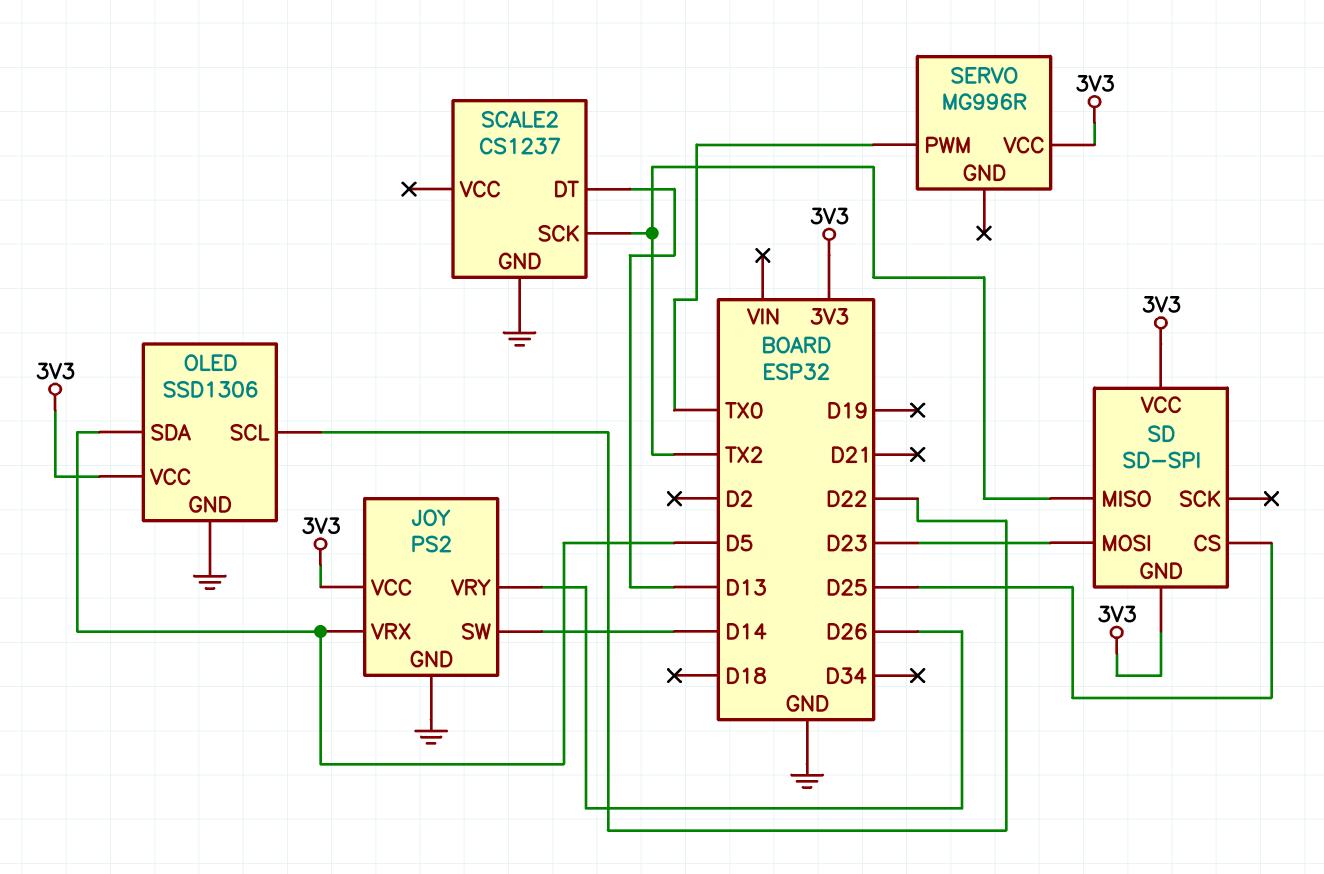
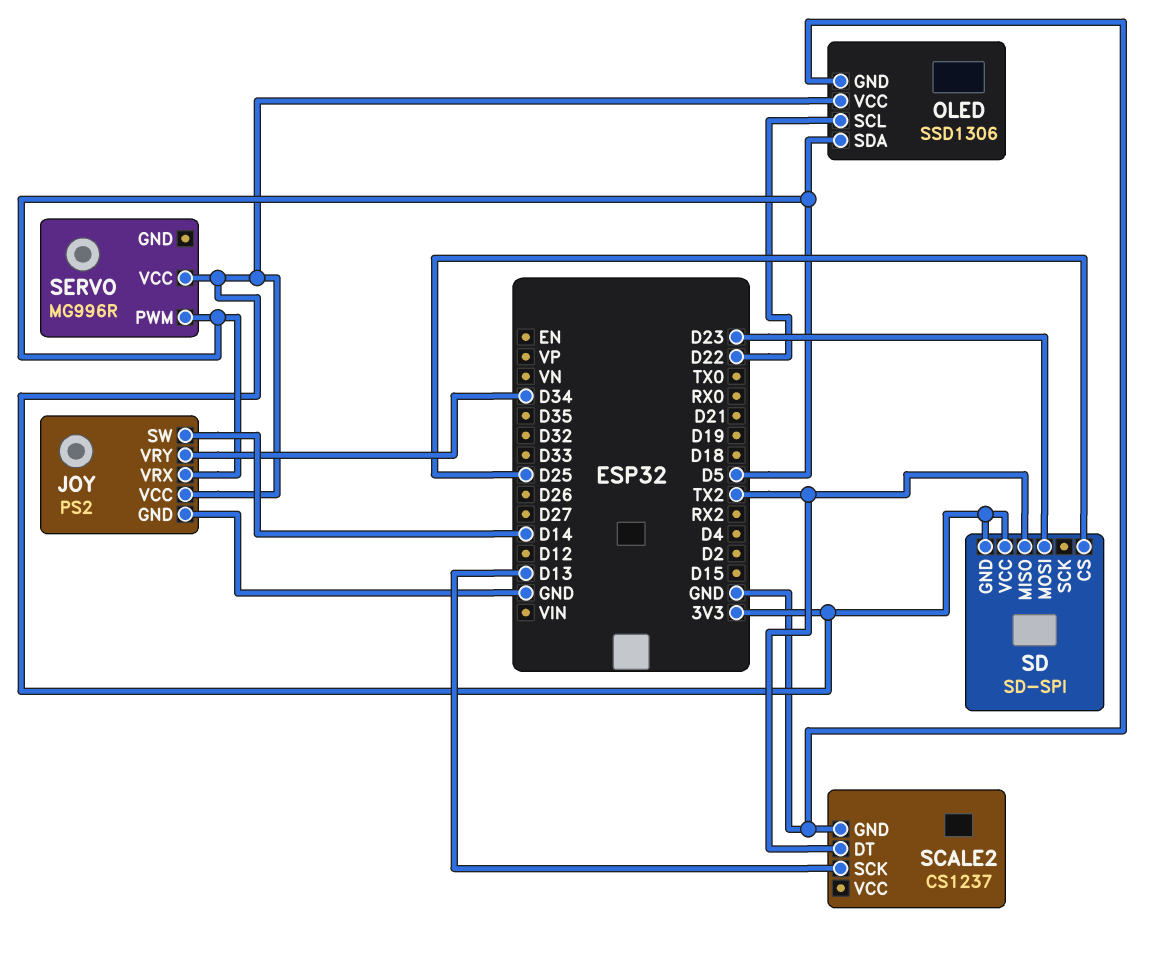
JOY pin VRY: D26 -> D34
SCALE2 pin DT: D13 -> TX2
SCALE2 pin SCK: TX2 -> D13
SERVO pin PWM: TX0 -> D5

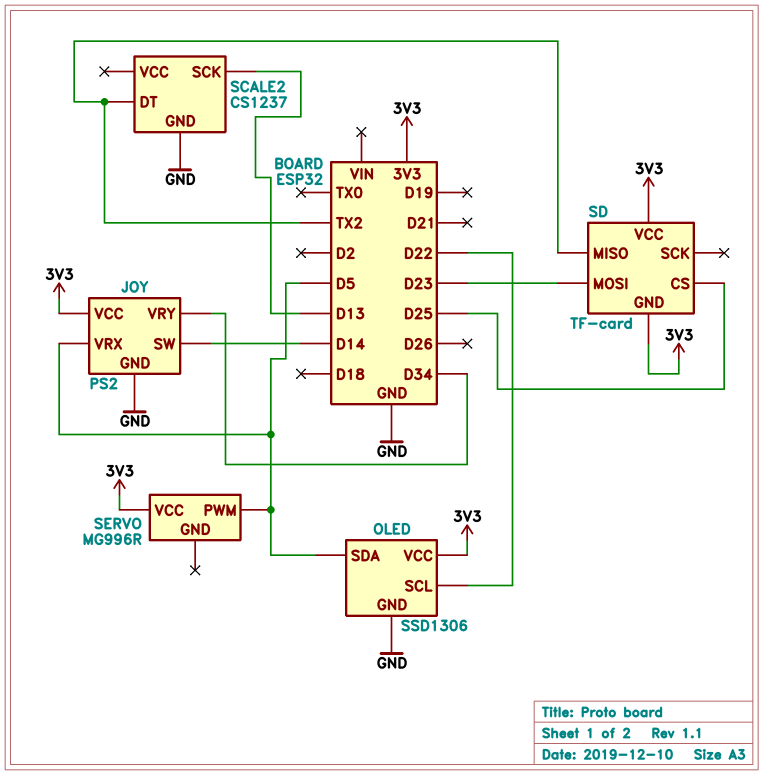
SD: SD-SPI -> TF-card

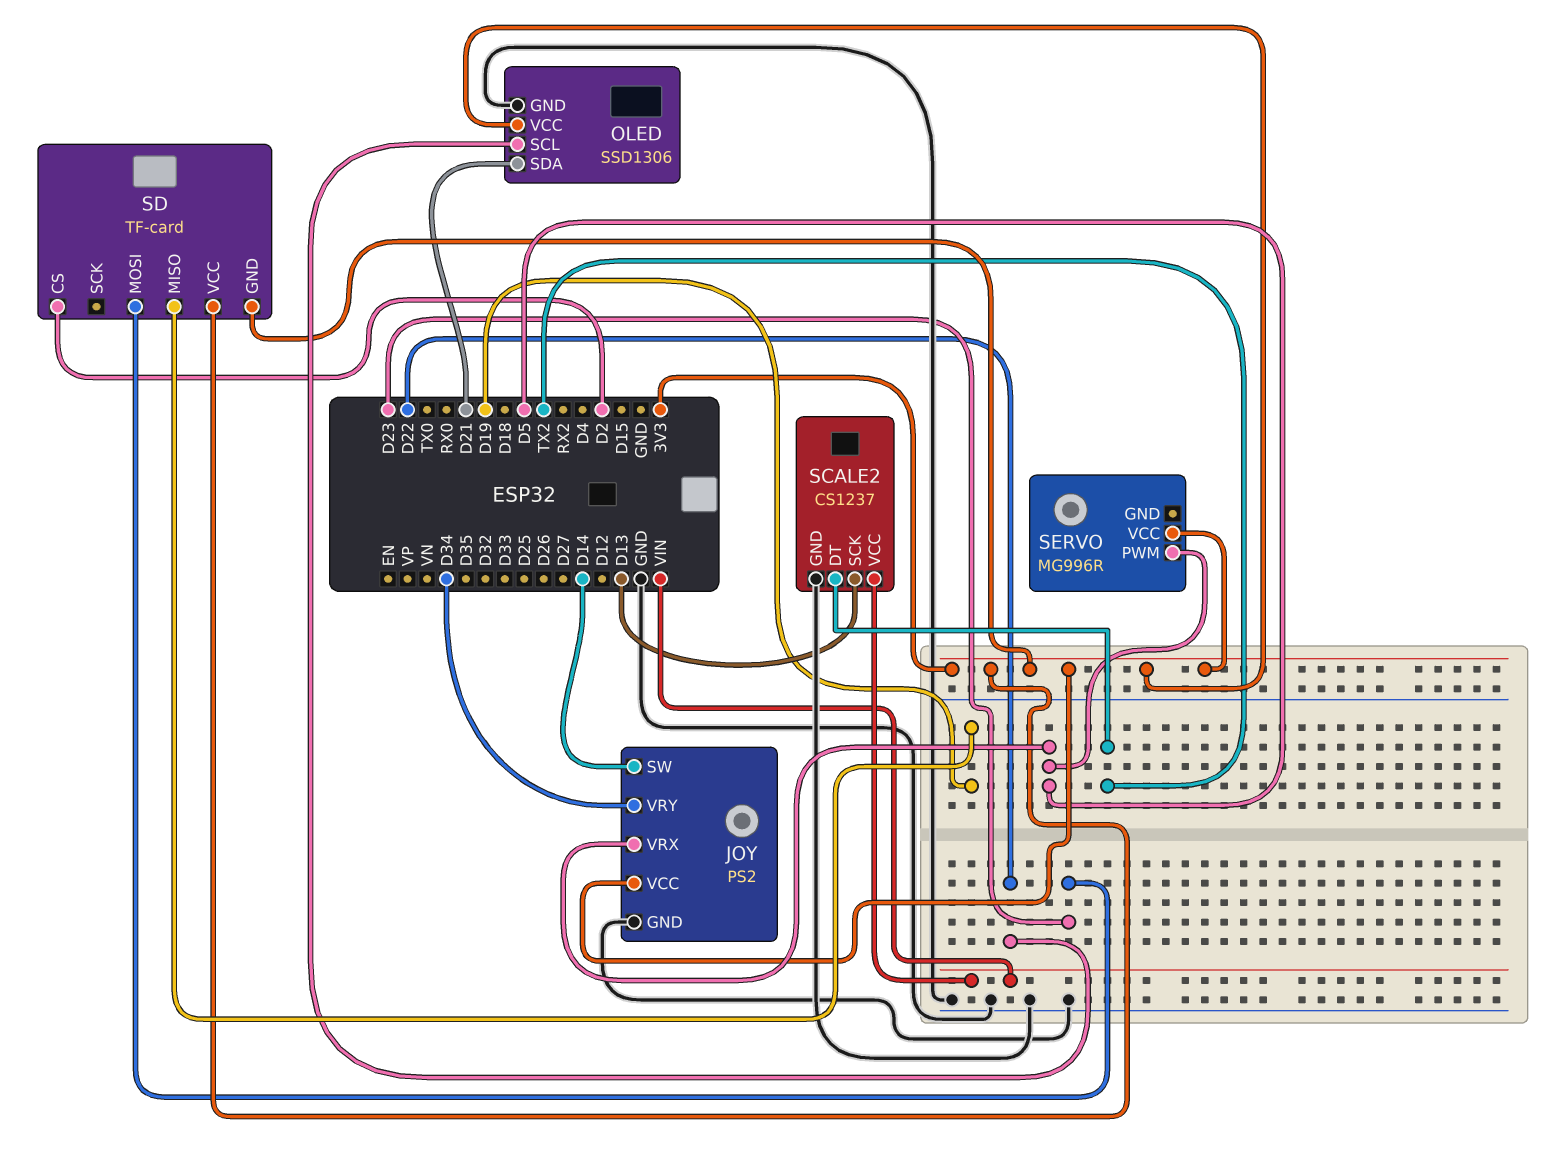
OLED pin SDA: D5 -> D21
SCALE2 pin VCC: none -> VIN
SD pin CS: D25 -> D2
SD pin MISO: TX2 -> D19

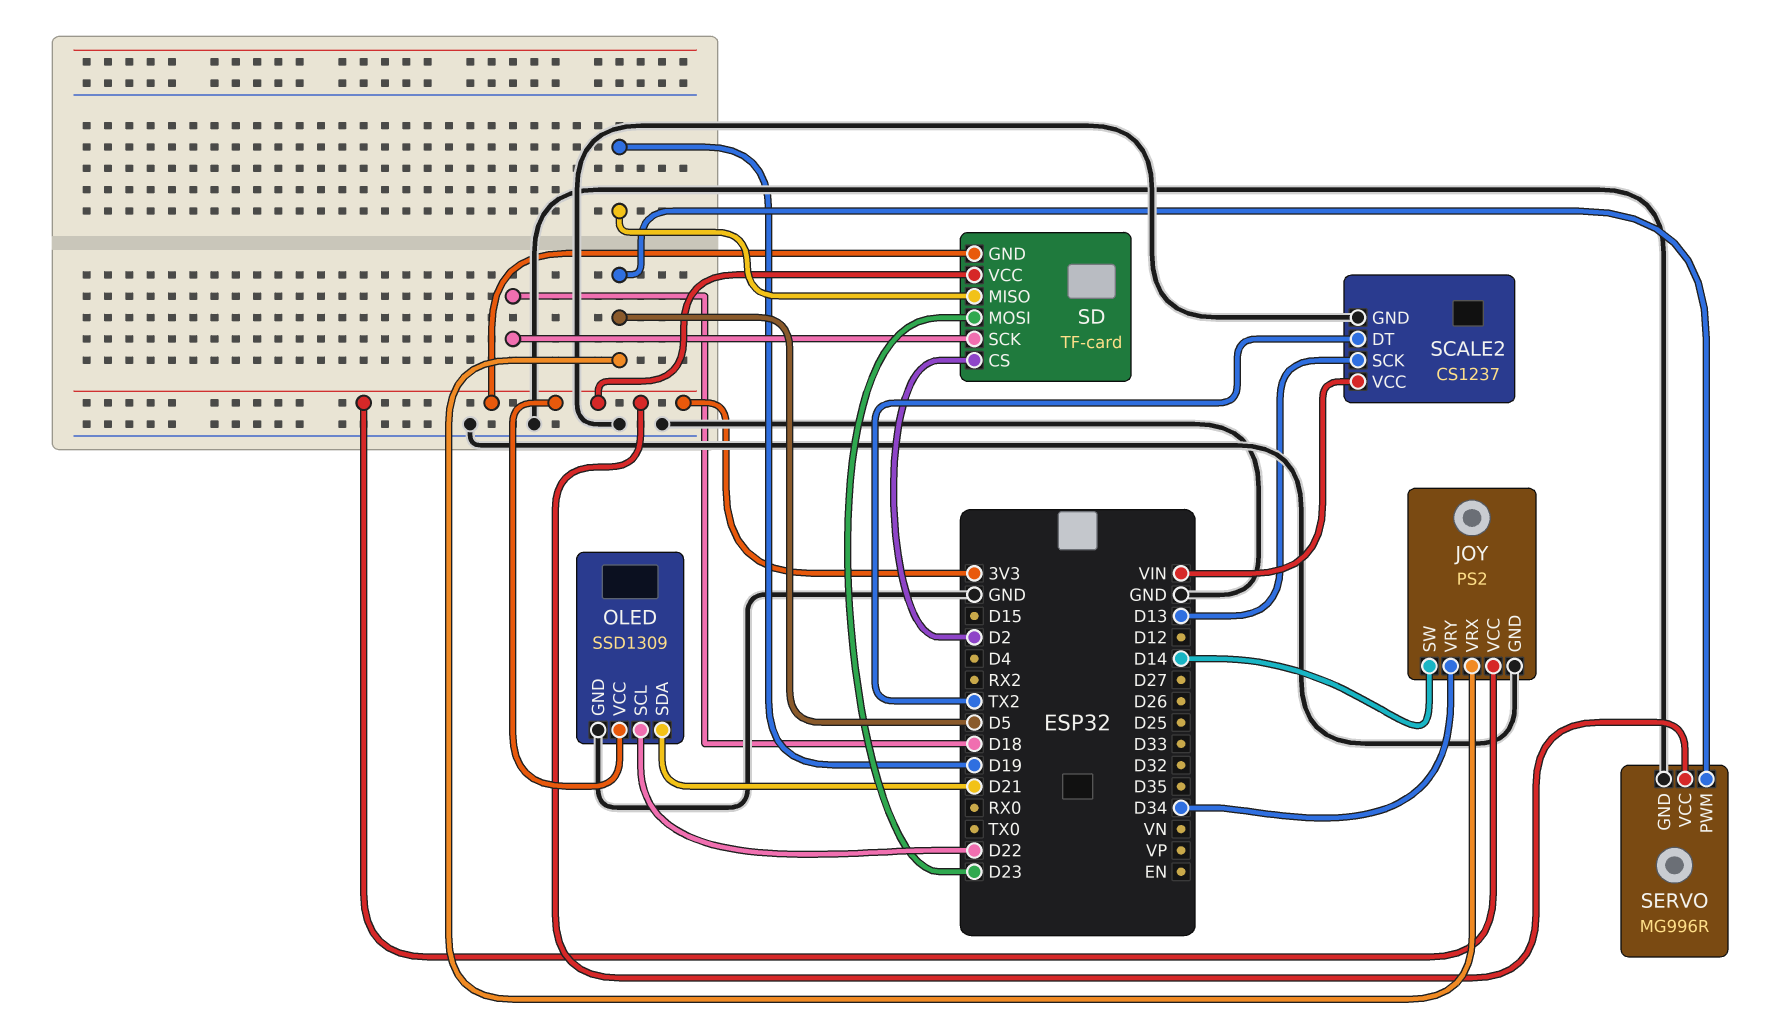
OLED: SSD1306 -> SSD1309
SD pin SCK: none -> D18
SERVO pin GND: none -> GND

